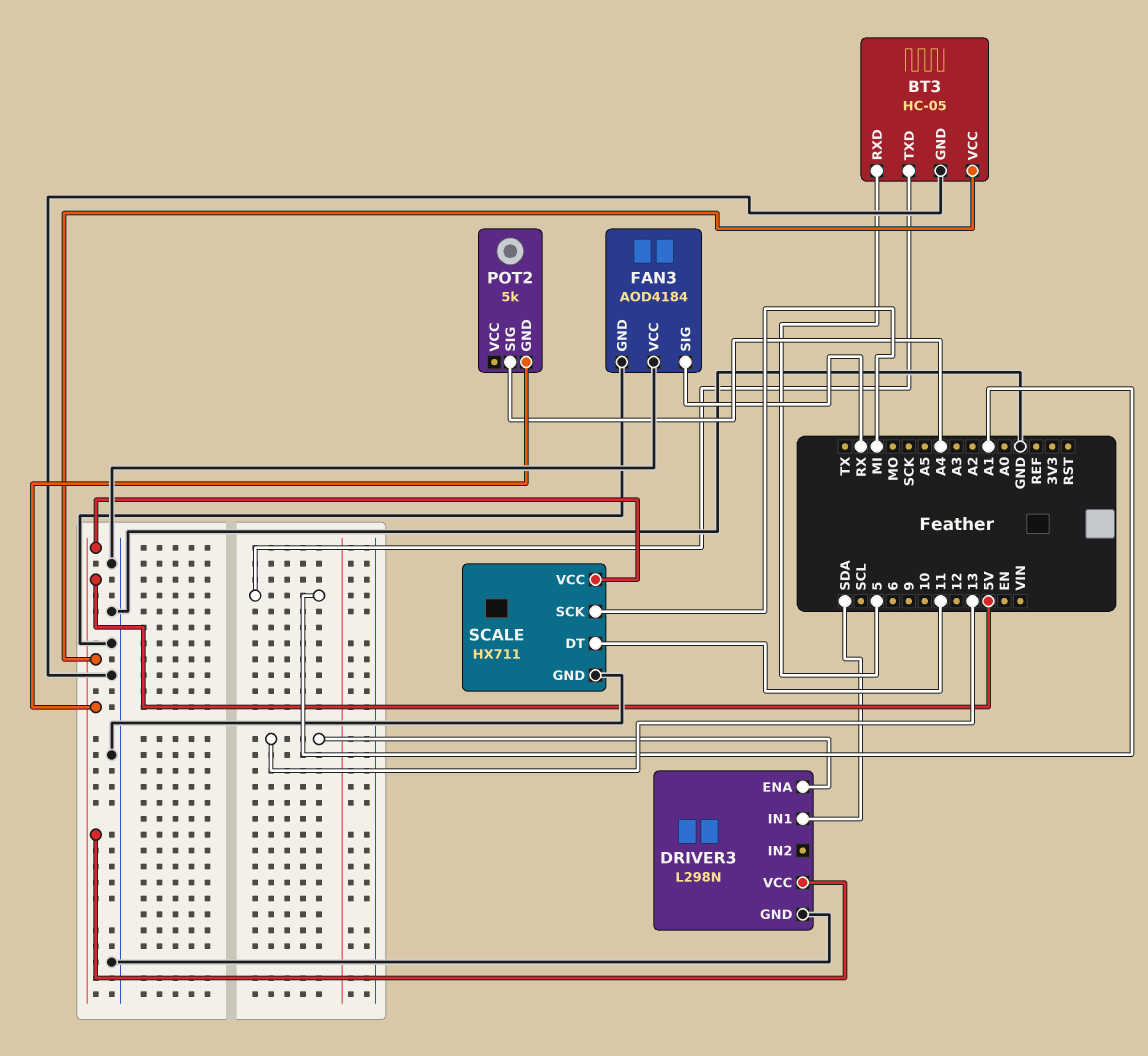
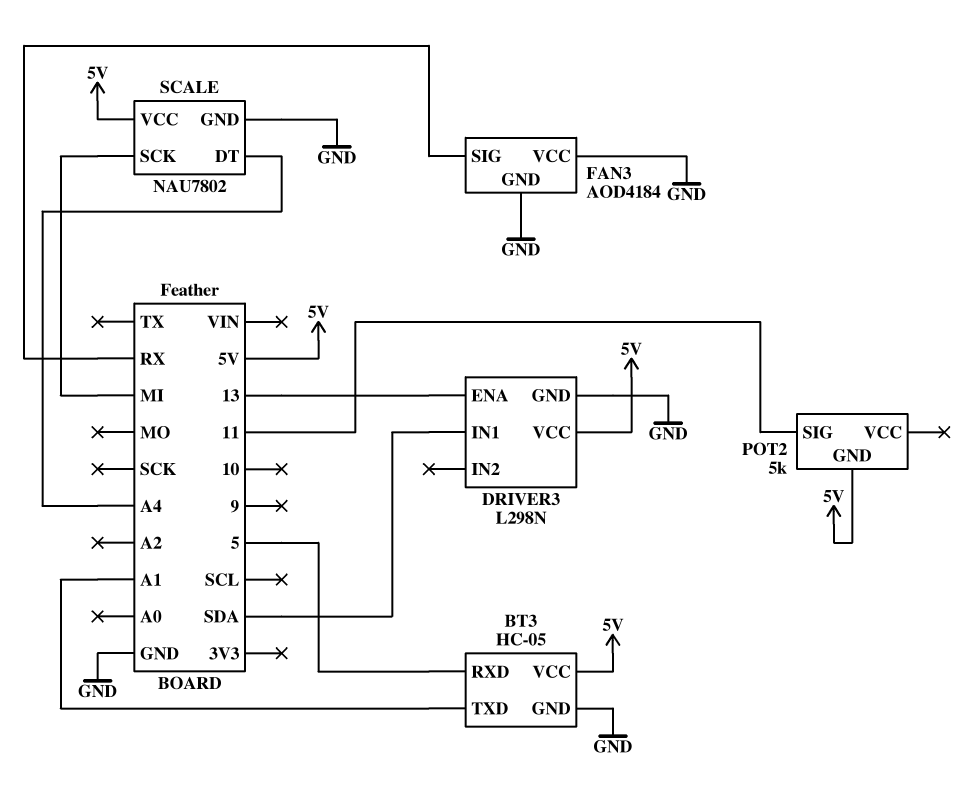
POT2 pin SIG: A4 -> 11
SCALE: HX711 -> NAU7802
SCALE pin DT: 11 -> A4

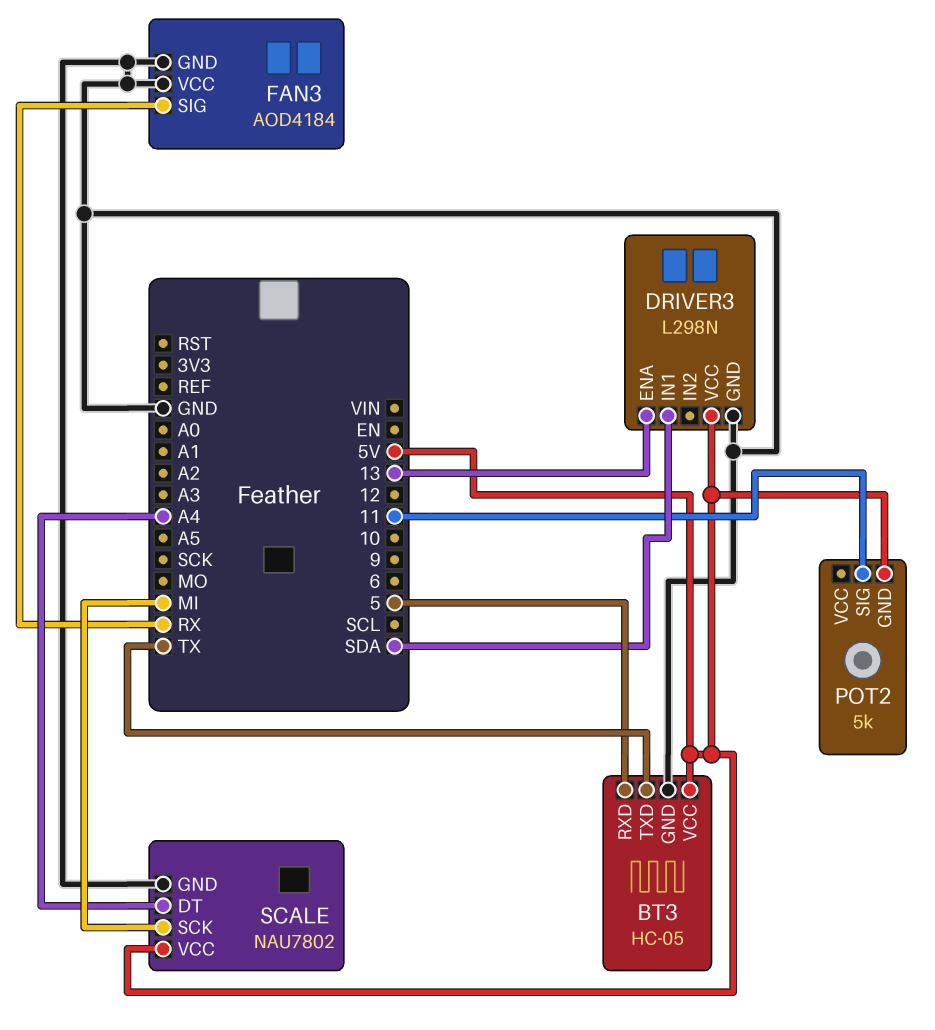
BT3 pin TXD: A1 -> TX

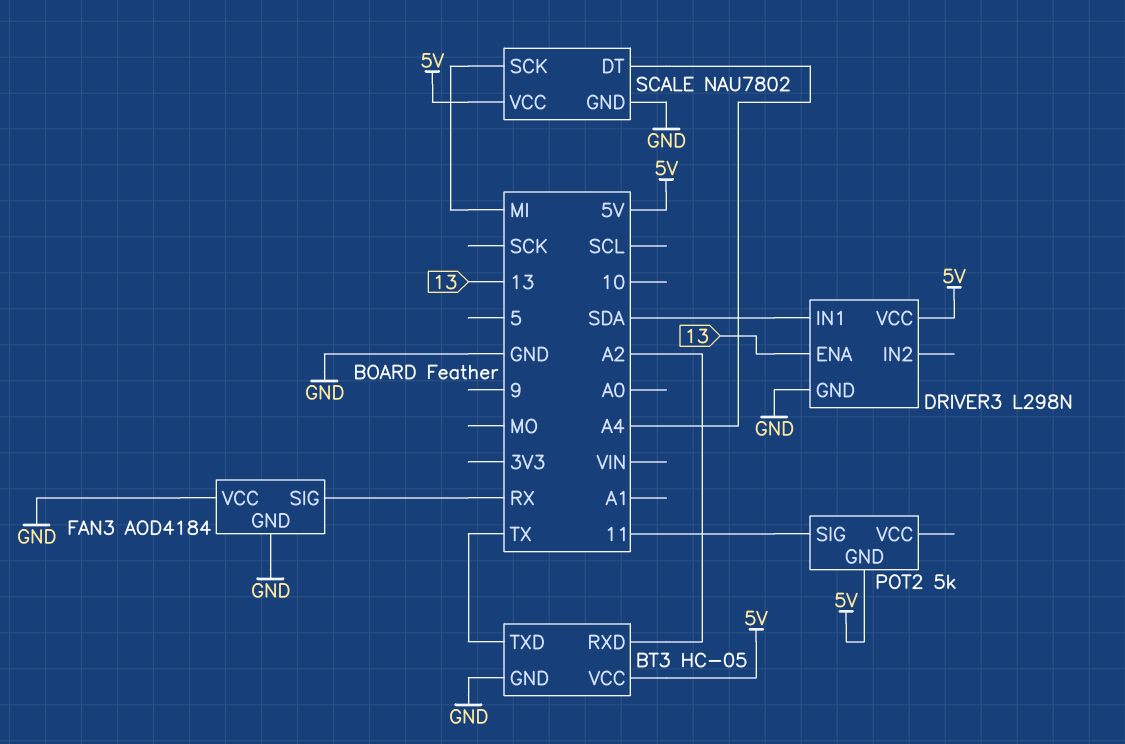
BT3 pin RXD: 5 -> A2

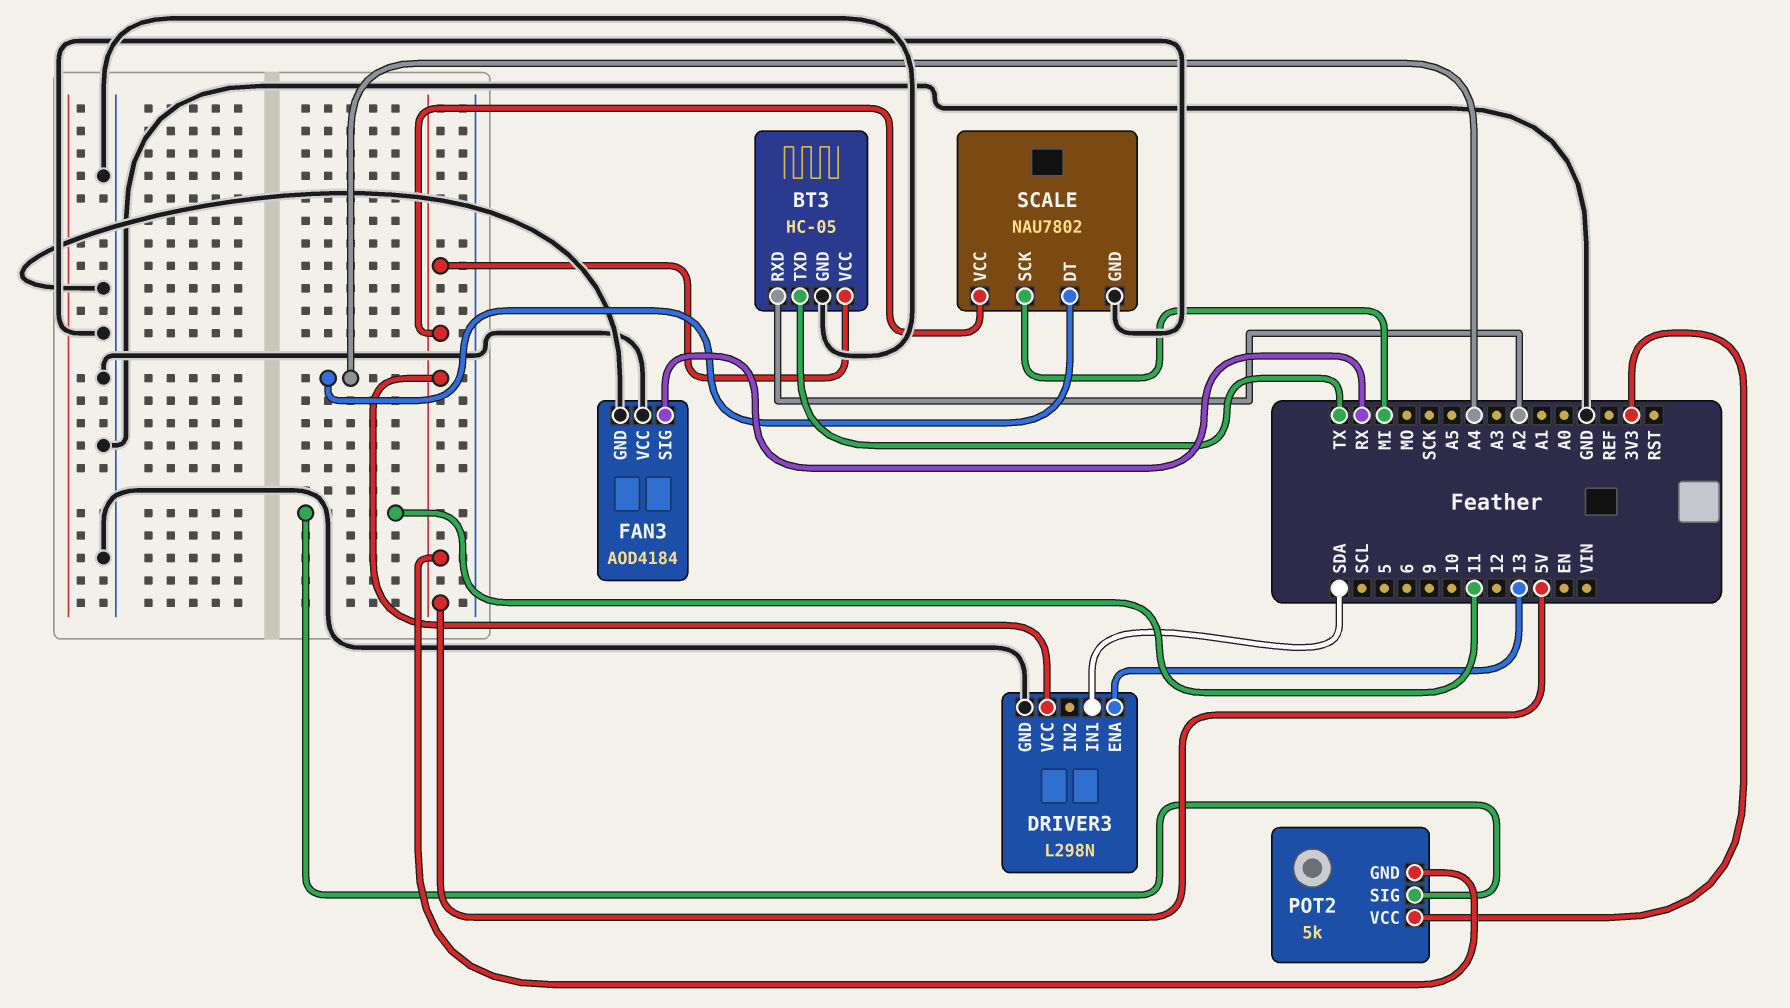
POT2 pin VCC: none -> 3V3

